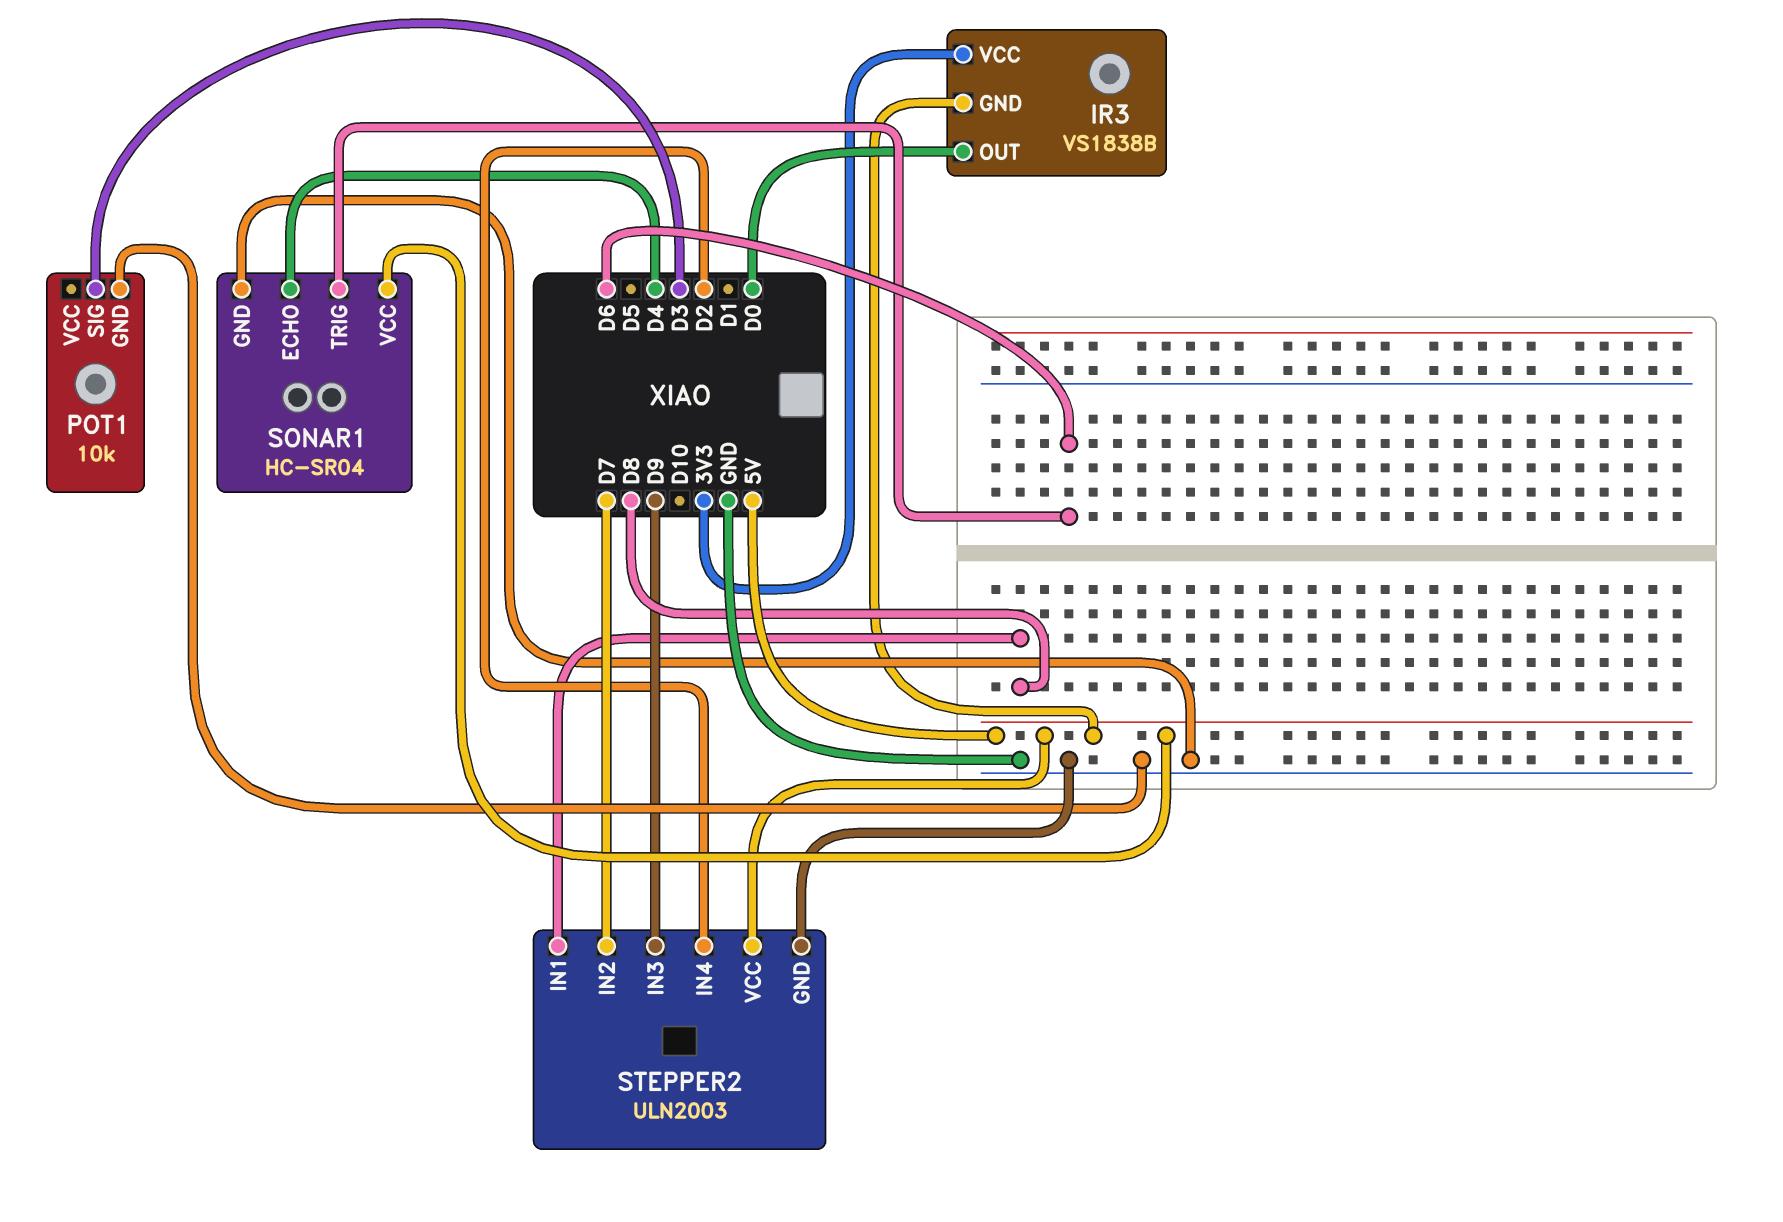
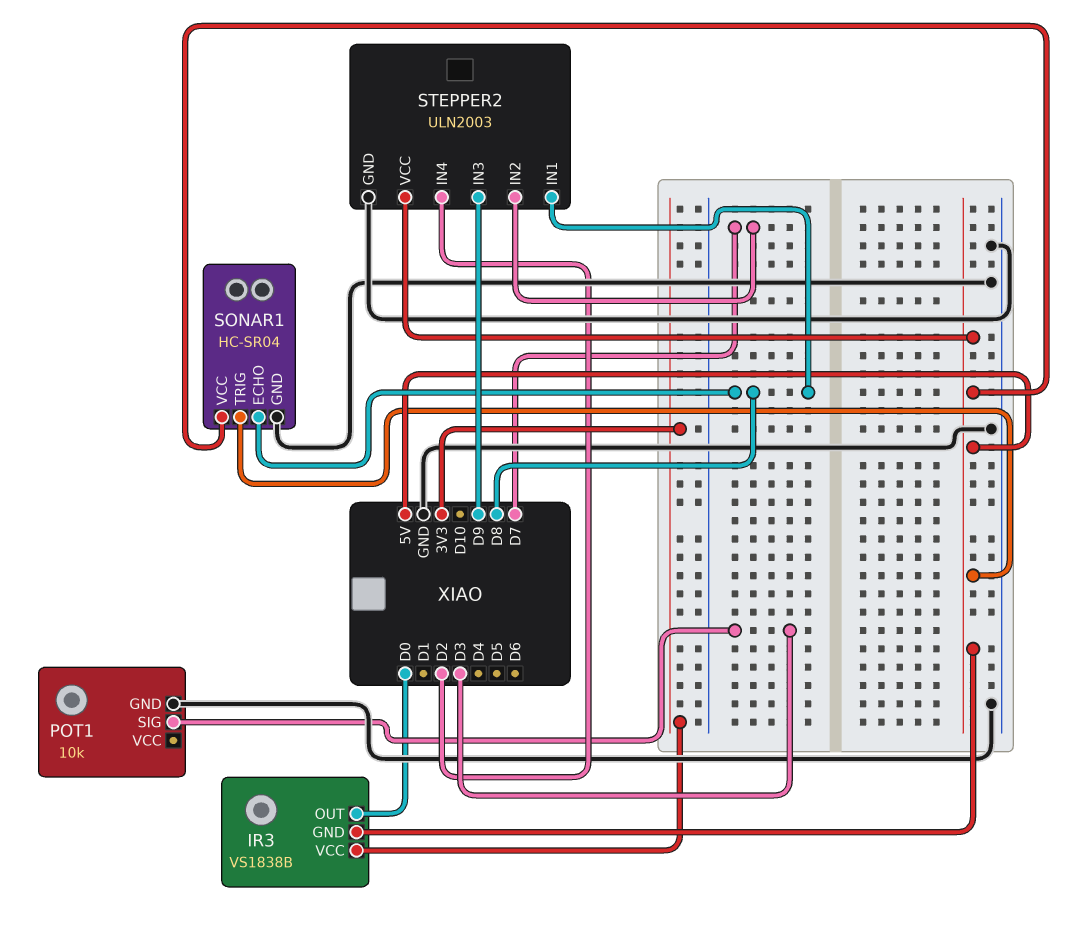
SONAR1 pin ECHO: D4 -> D8
SONAR1 pin TRIG: D6 -> 5V

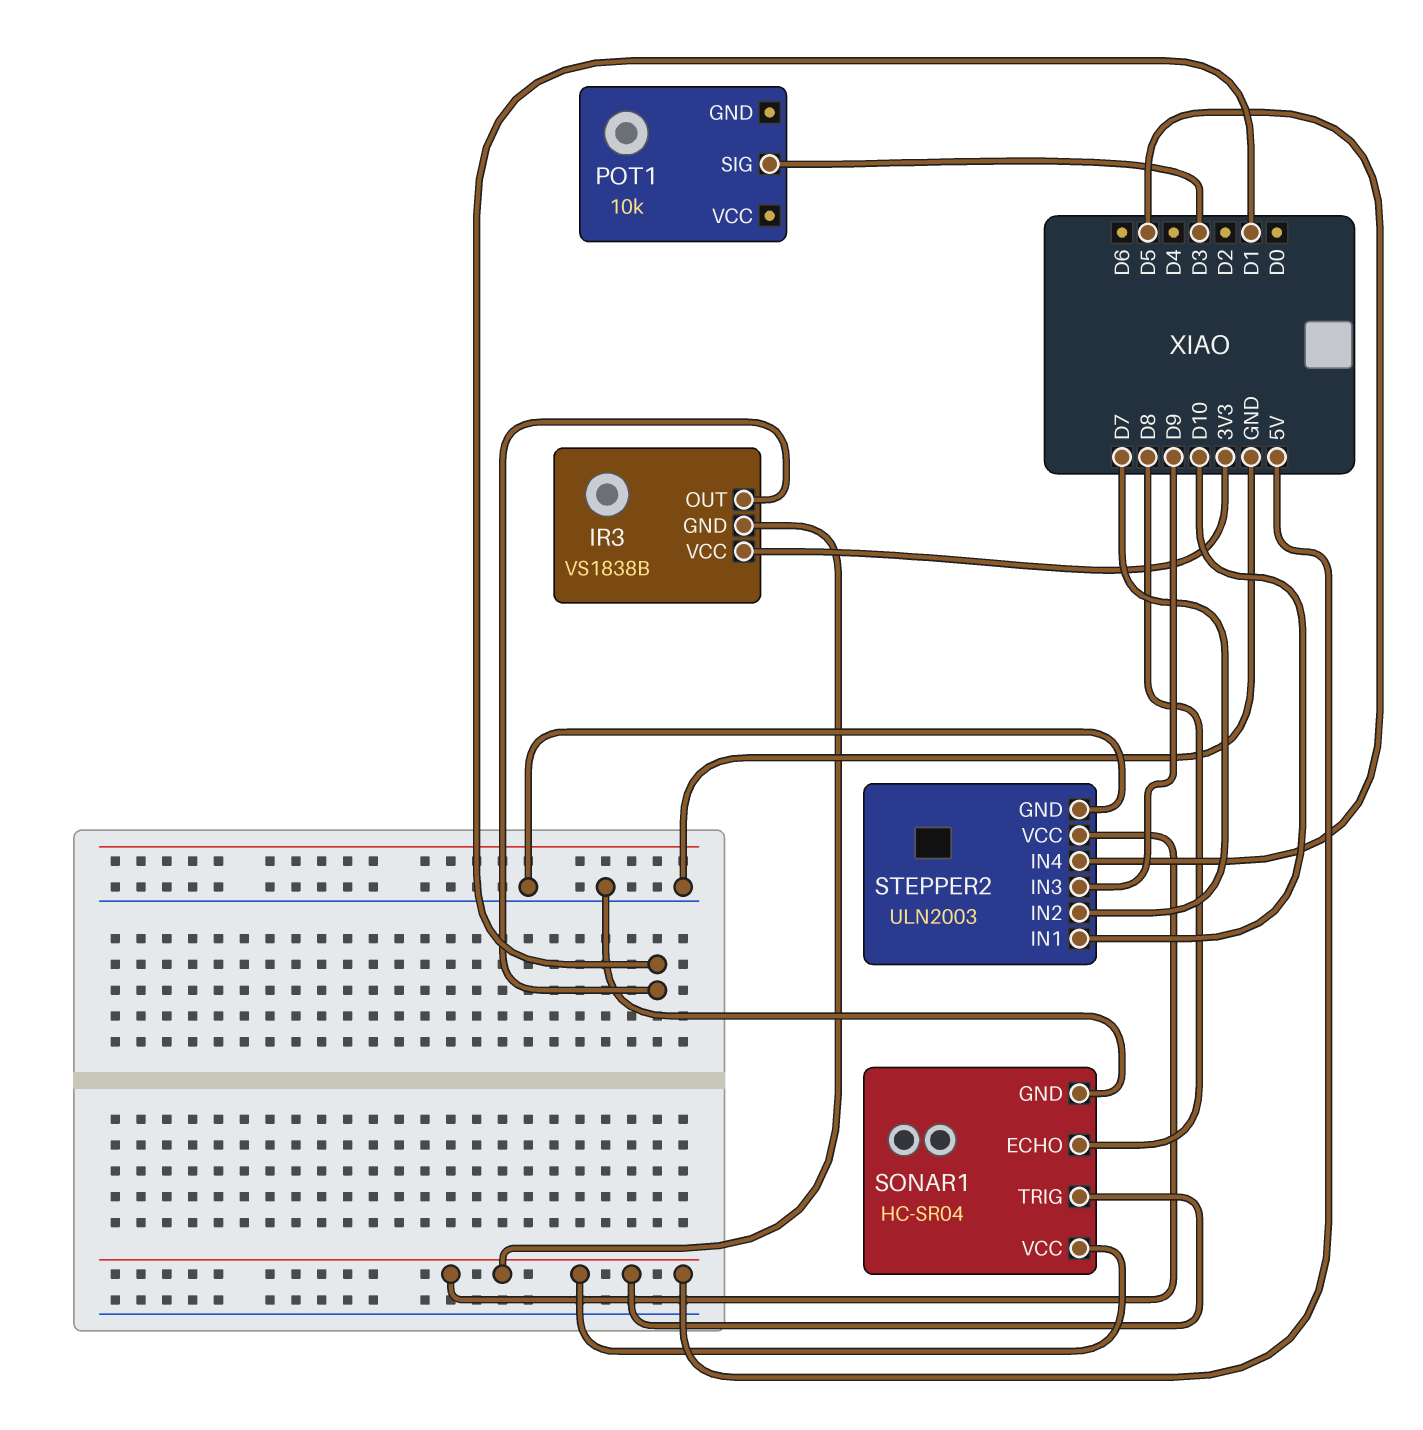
IR3 pin OUT: D0 -> D1
POT1 pin GND: GND -> none
STEPPER2 pin IN1: D8 -> D10
STEPPER2 pin IN4: D2 -> D5

